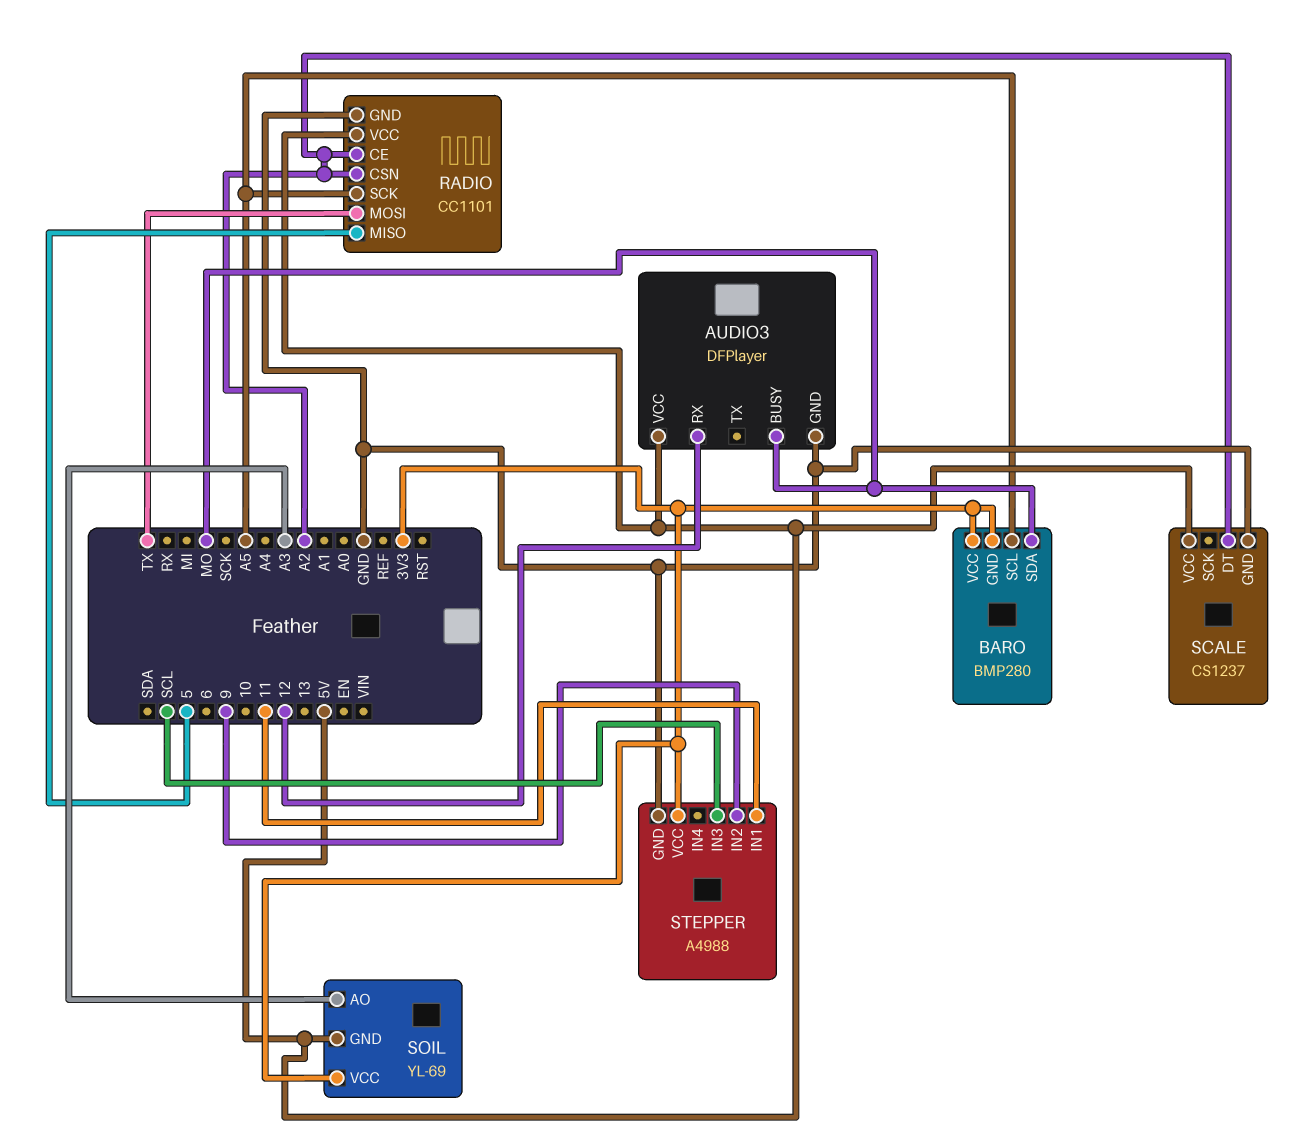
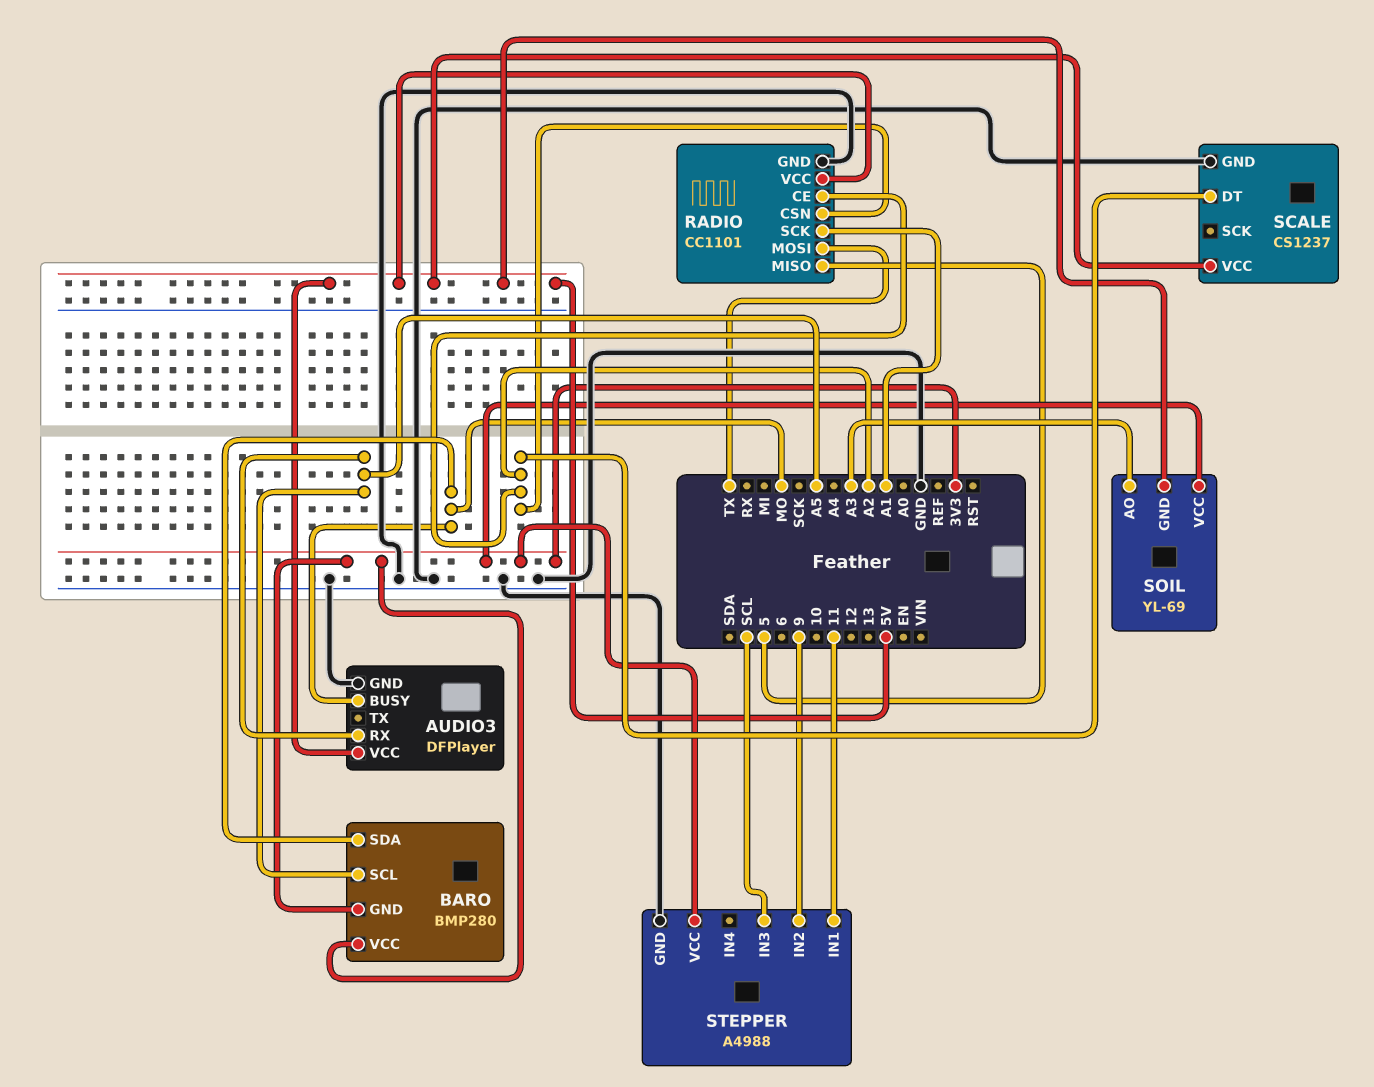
AUDIO3 pin RX: 12 -> A5
RADIO pin SCK: A5 -> A1

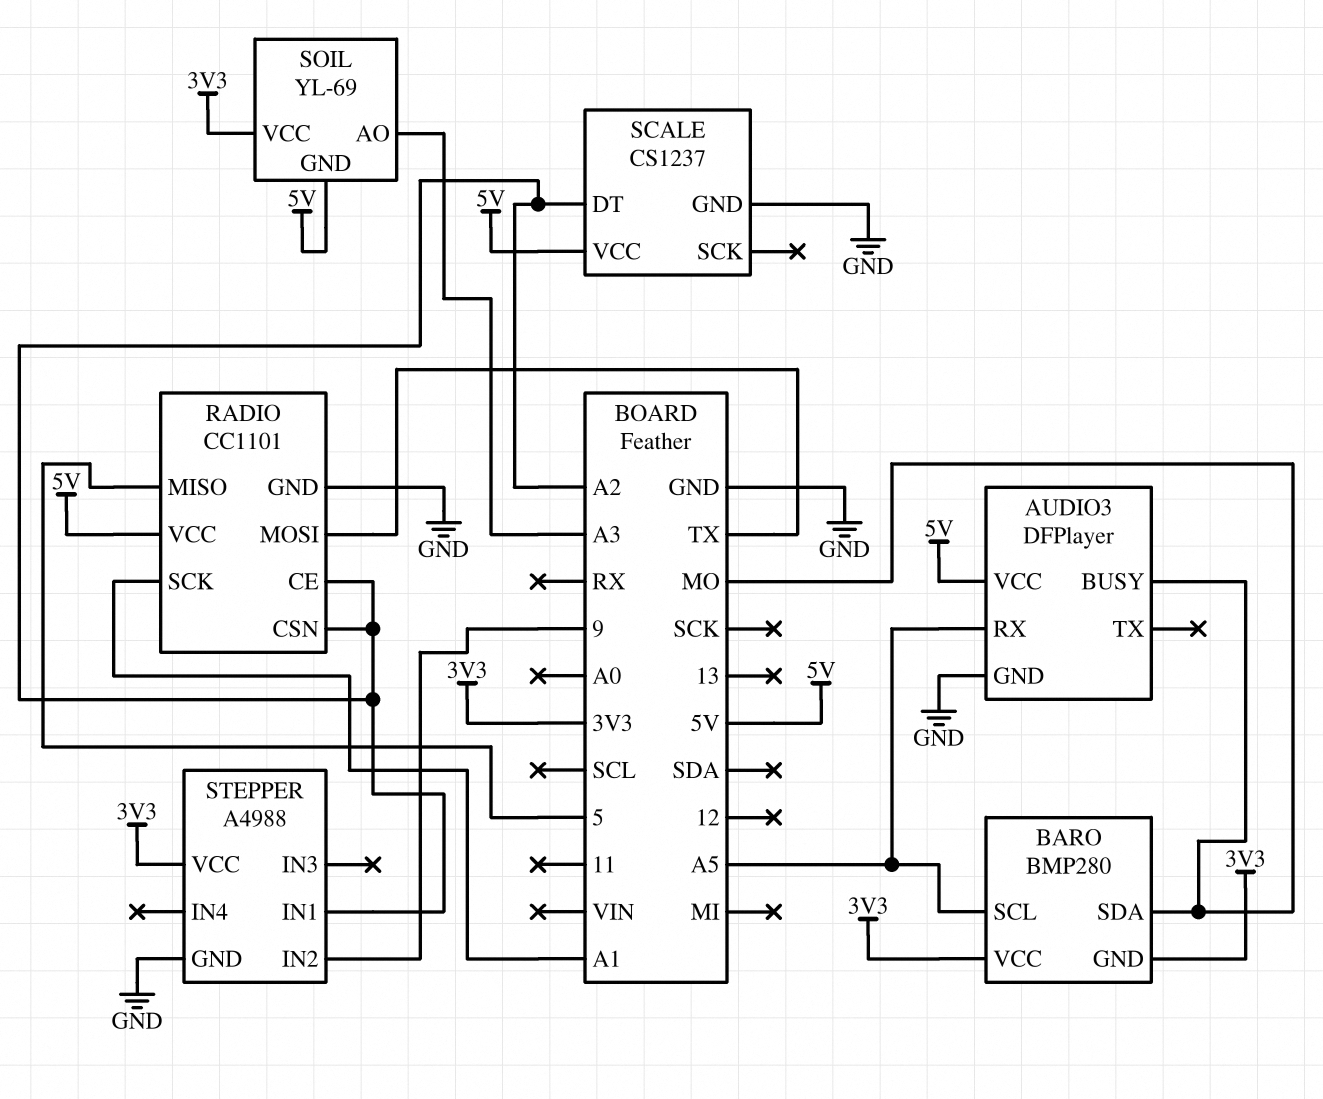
STEPPER pin IN1: 11 -> A2
STEPPER pin IN3: SCL -> none

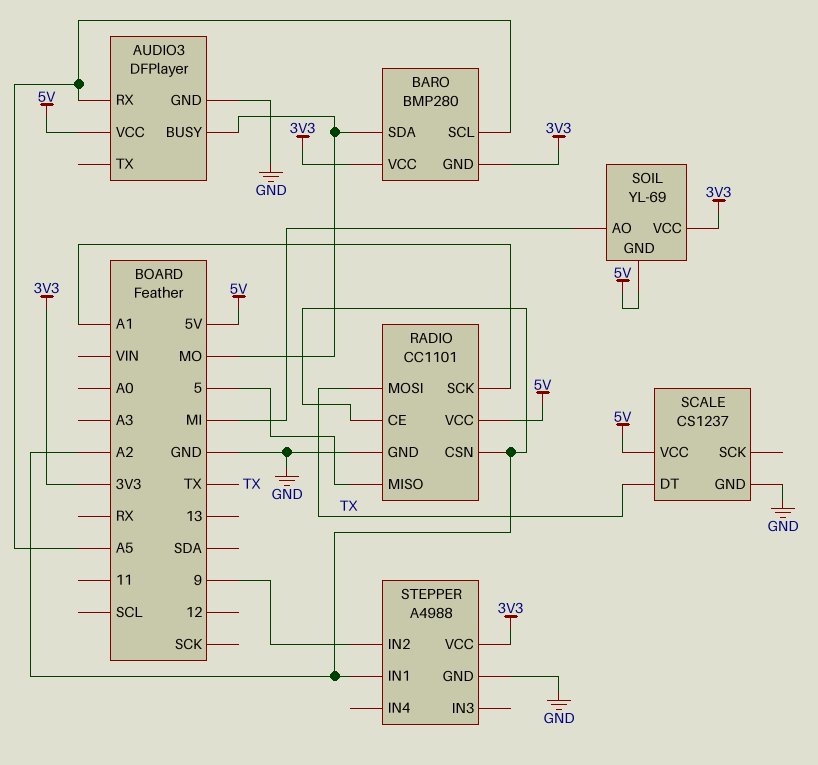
SCALE pin DT: A2 -> TX
SOIL pin AO: A3 -> MI

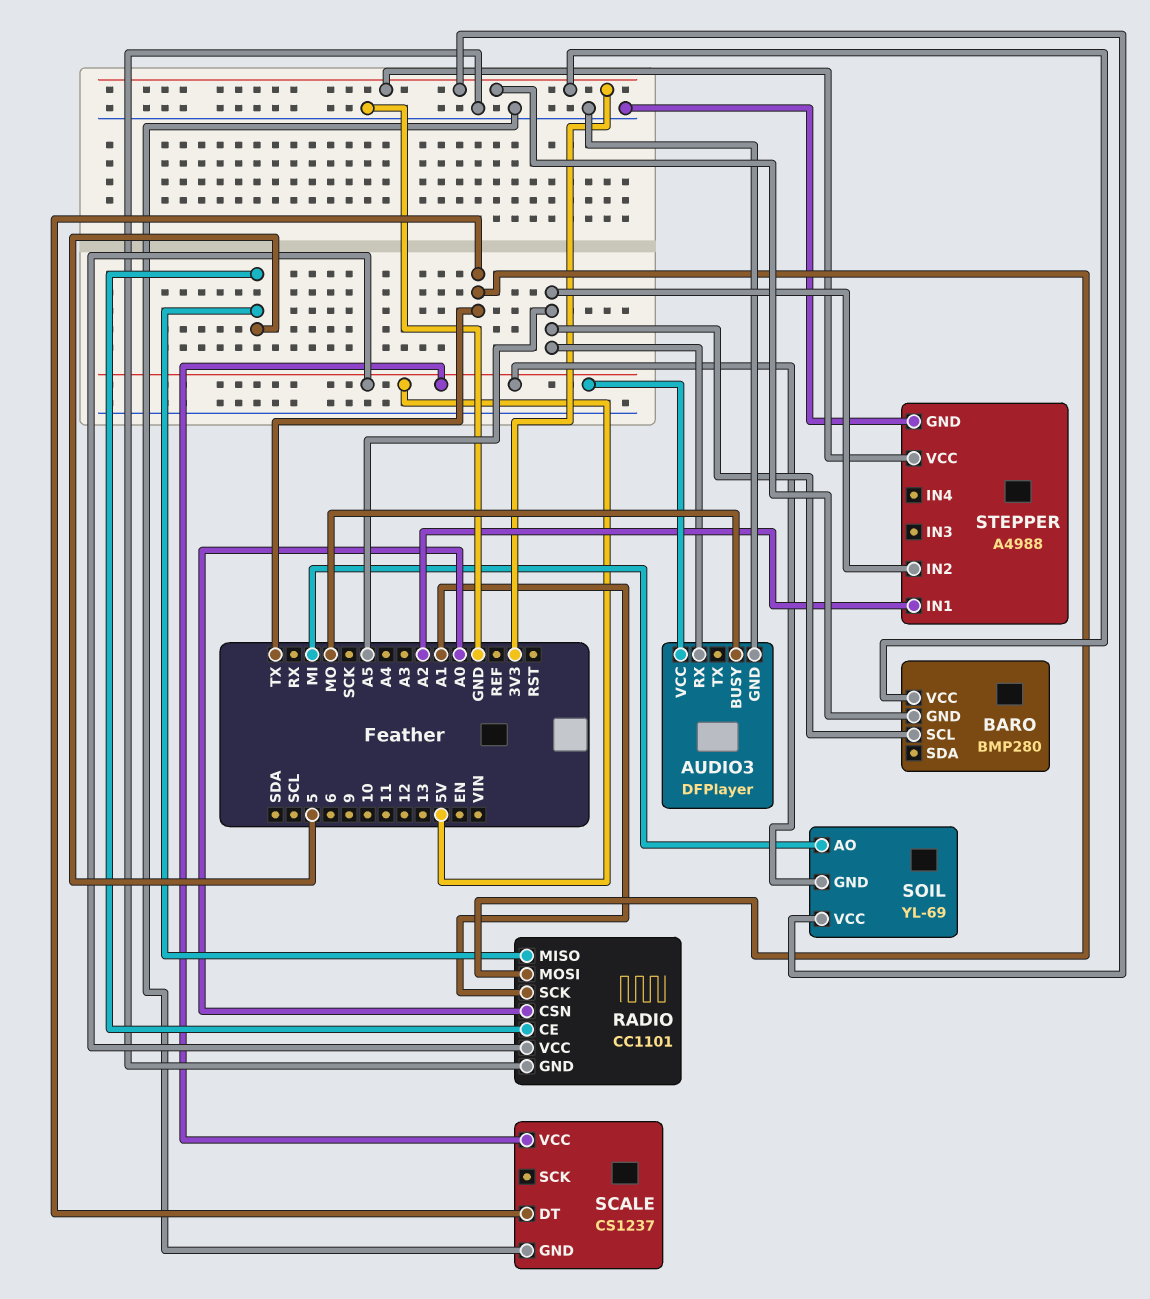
BARO pin SDA: MO -> none
RADIO pin CE: A2 -> 5
RADIO pin CSN: A2 -> A0
STEPPER pin IN2: 9 -> A5

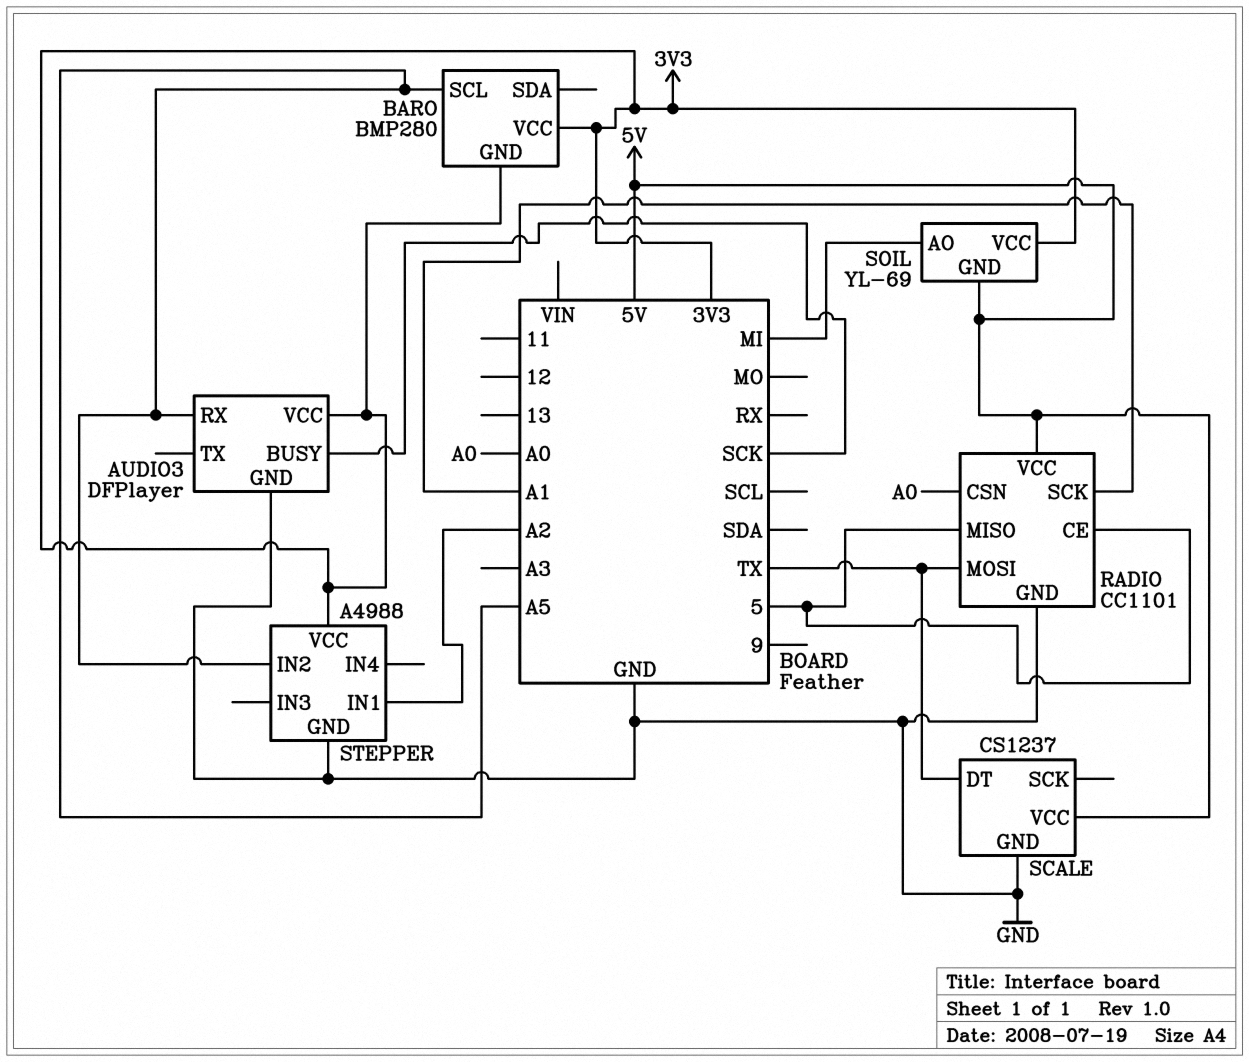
AUDIO3 pin BUSY: MO -> SCK
AUDIO3 pin VCC: 5V -> 3V3

